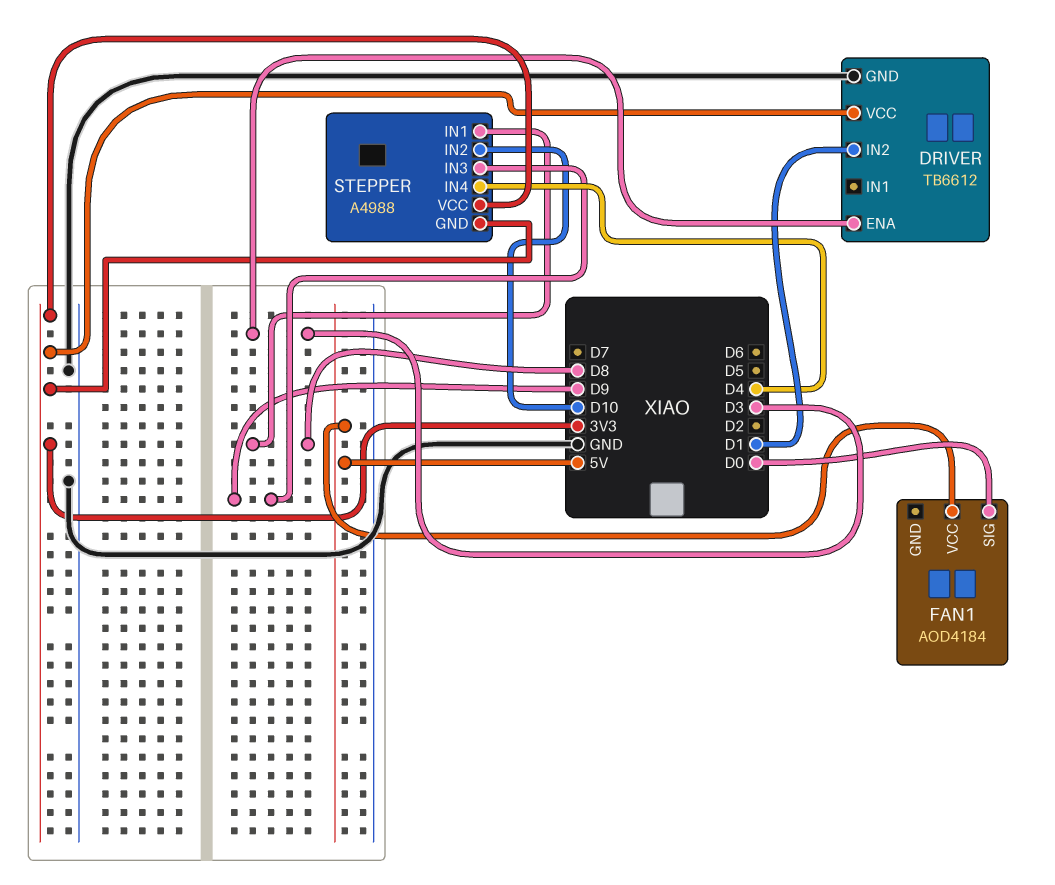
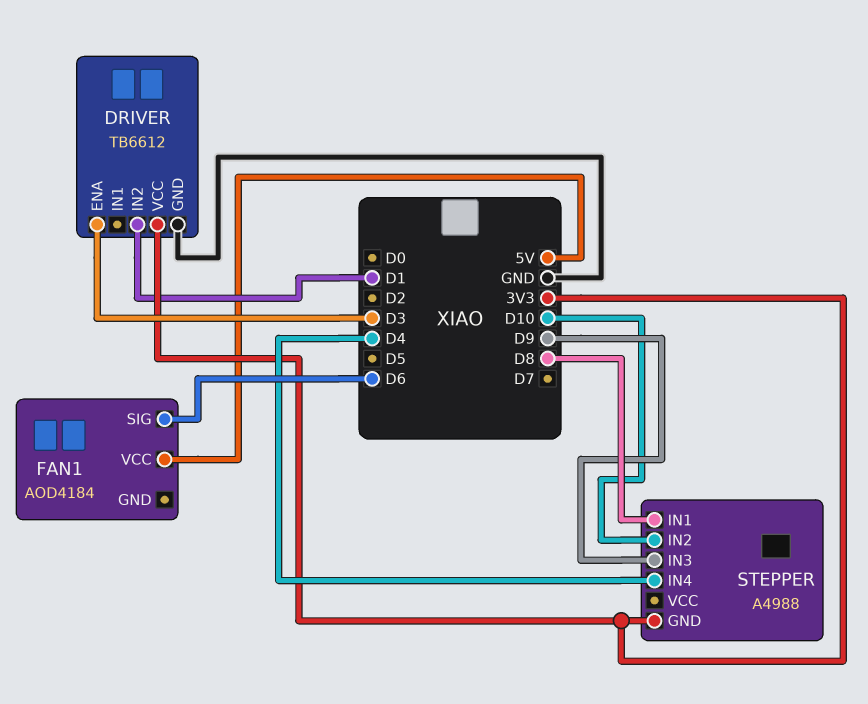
FAN1 pin SIG: D0 -> D6
STEPPER pin VCC: 3V3 -> none

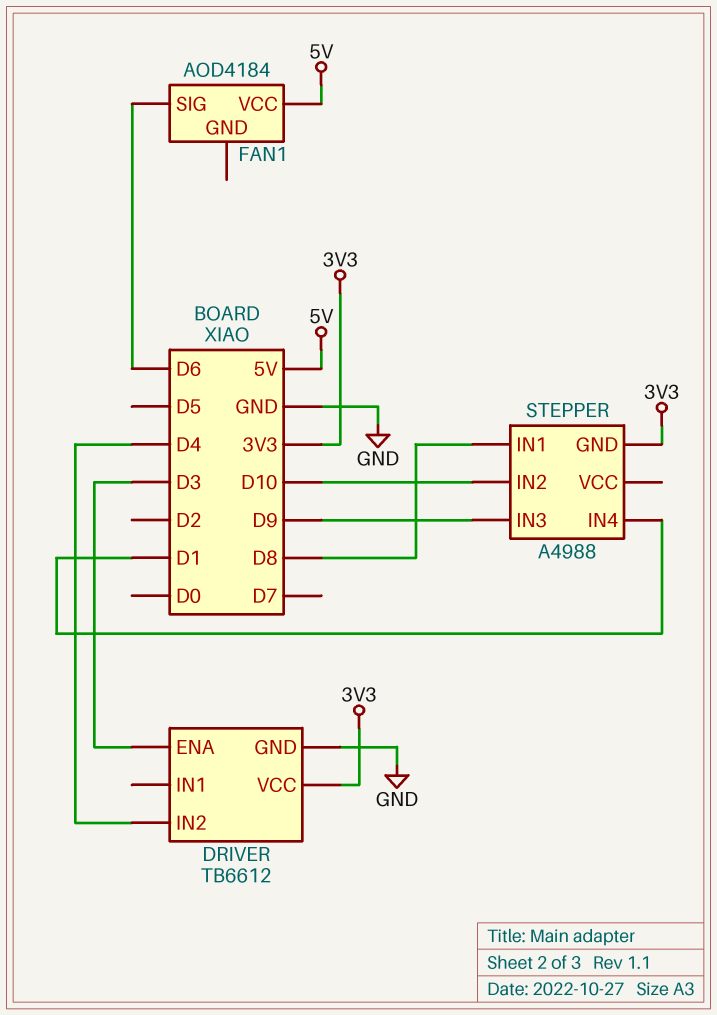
DRIVER pin IN2: D1 -> D4
STEPPER pin IN4: D4 -> D1

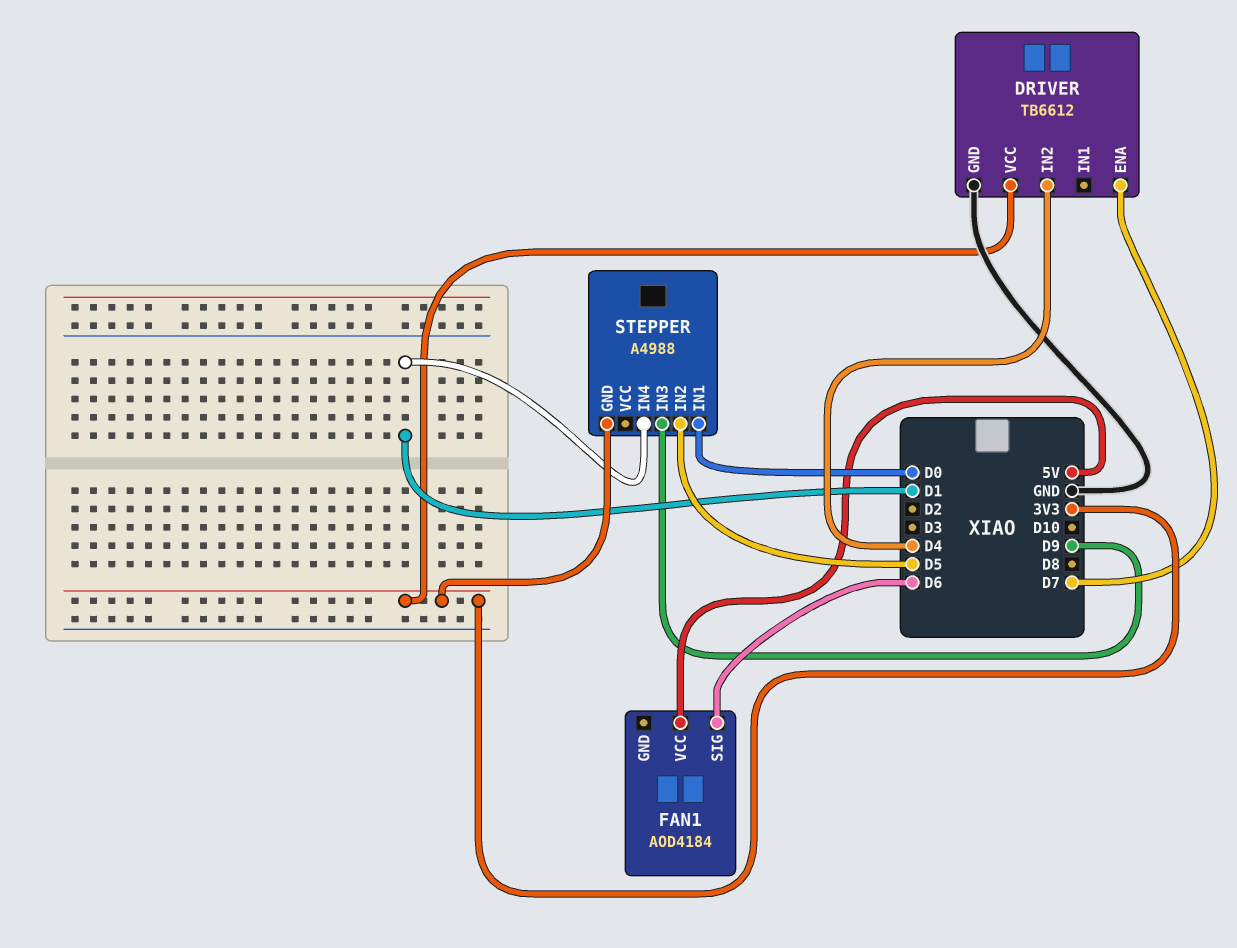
DRIVER pin ENA: D3 -> D7
STEPPER pin IN1: D8 -> D0
STEPPER pin IN2: D10 -> D5

